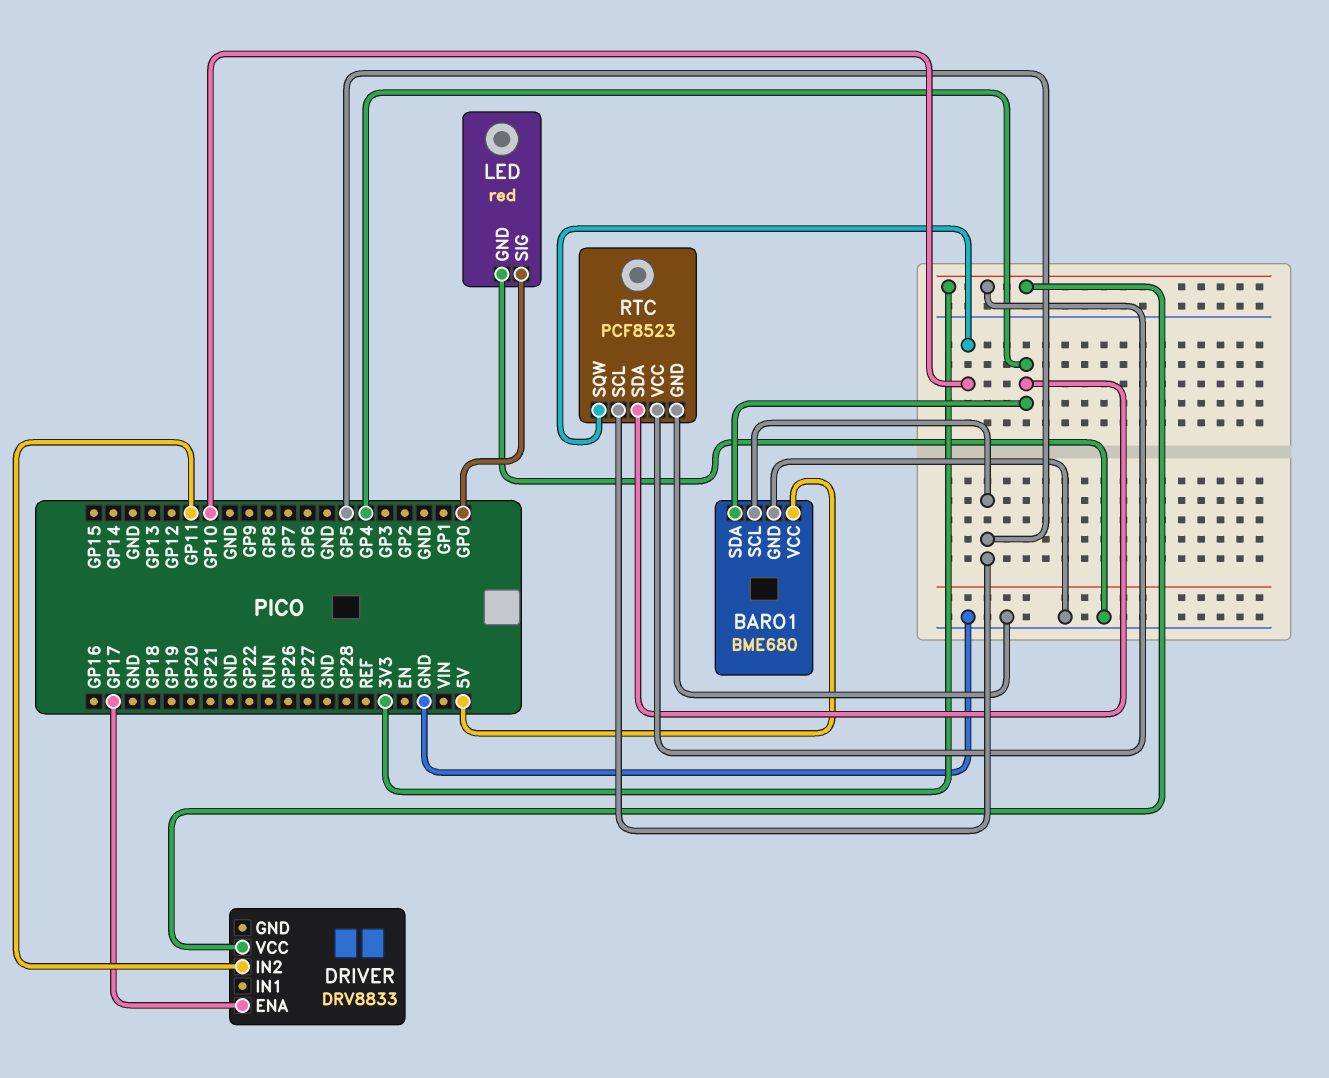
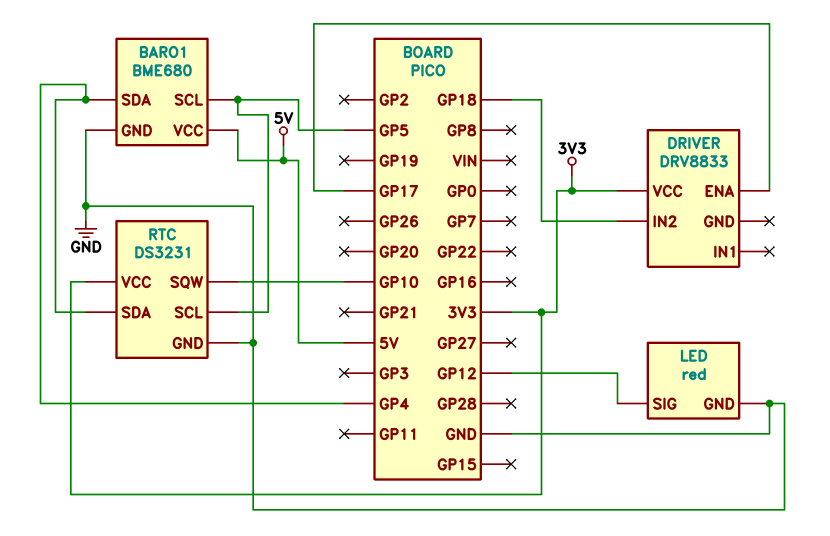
DRIVER pin IN2: GP11 -> GP18
LED pin SIG: GP0 -> GP12
RTC: PCF8523 -> DS3231

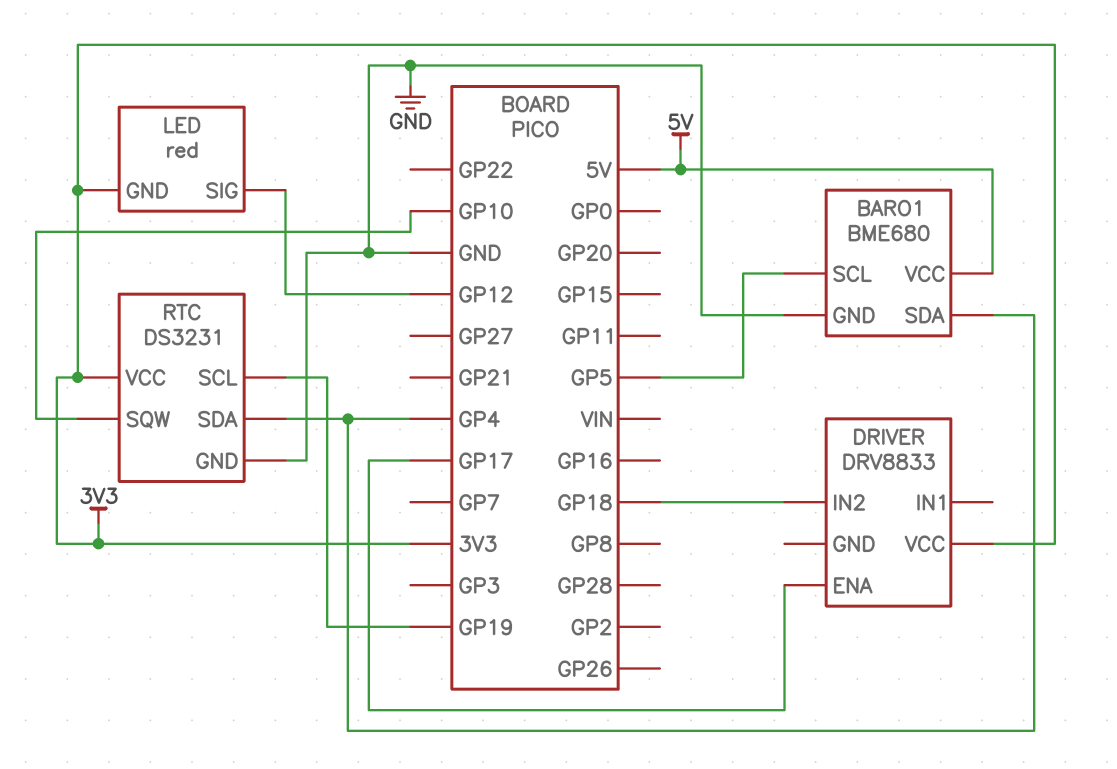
LED pin GND: GND -> 3V3
RTC pin SCL: GP5 -> GP19

